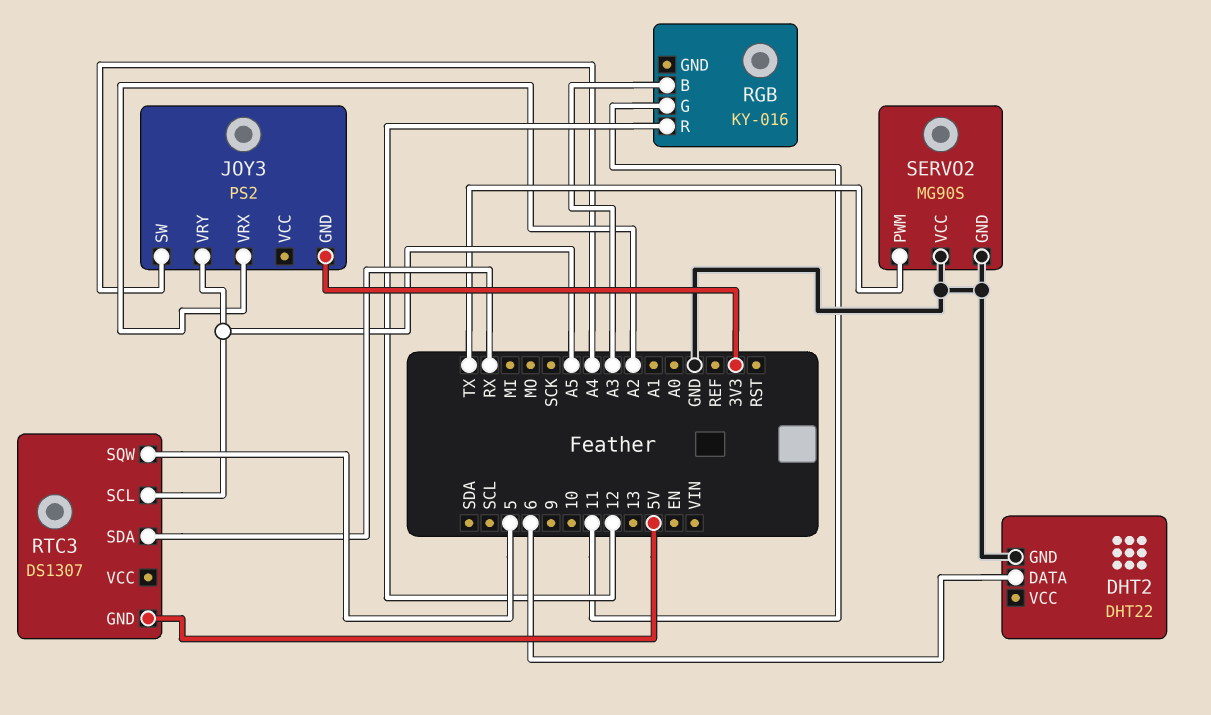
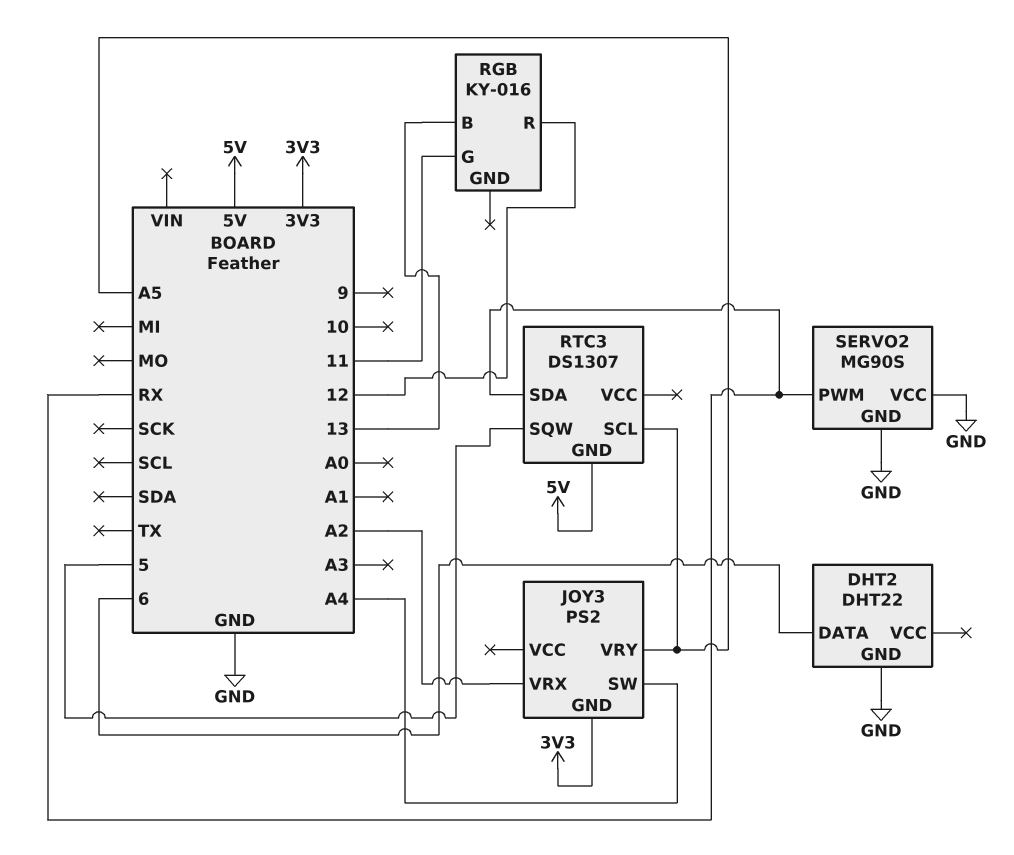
RGB pin B: A3 -> 13
SERVO2 pin PWM: TX -> RX

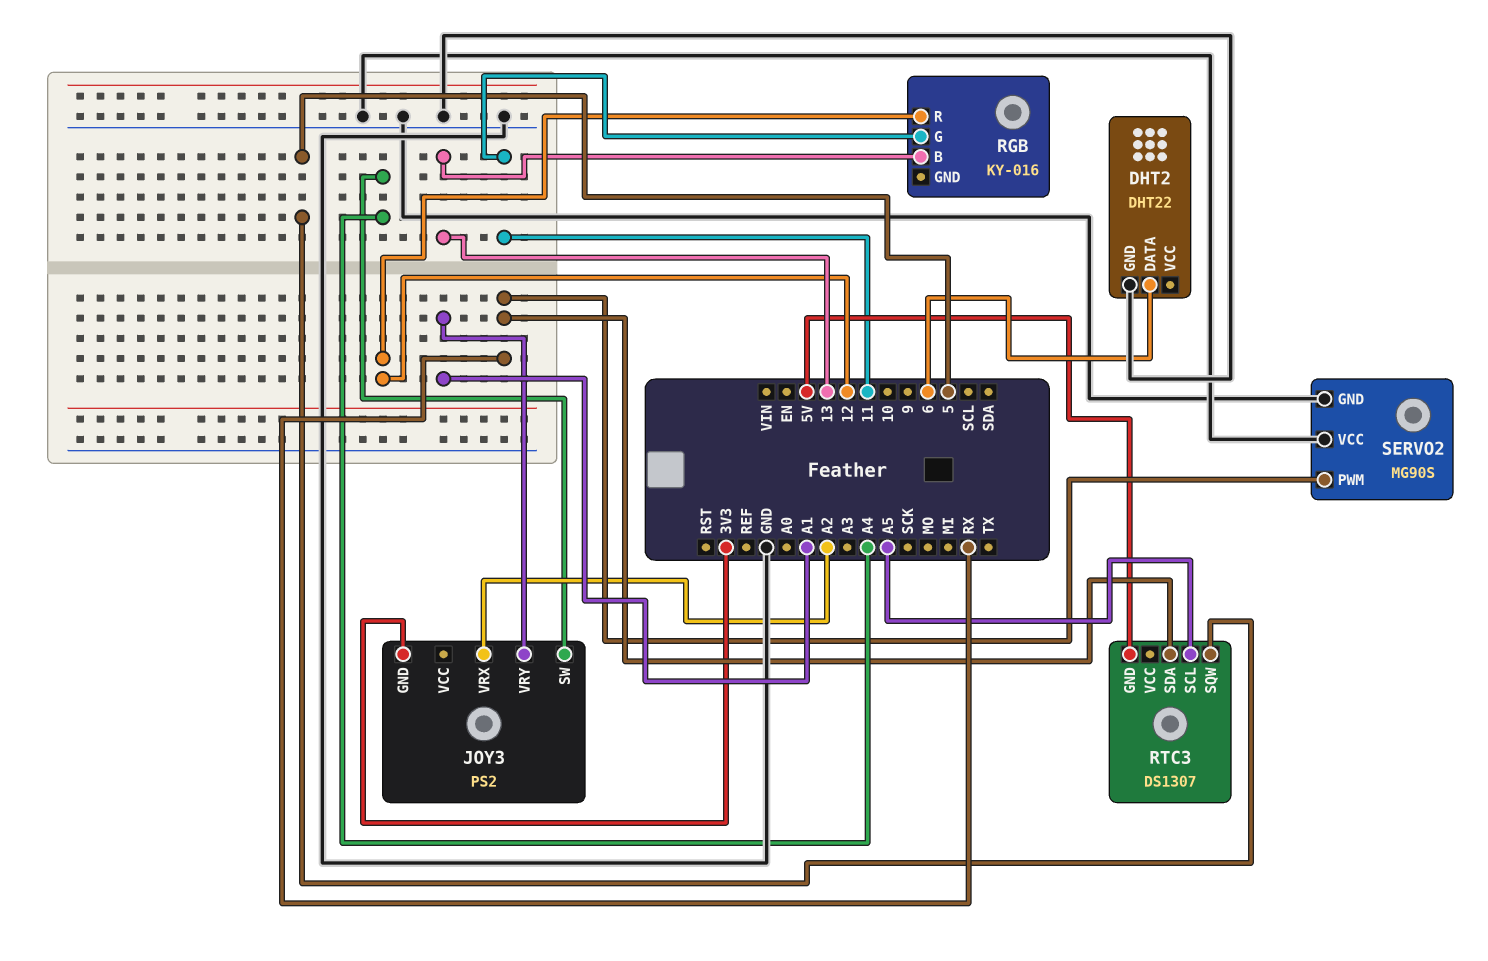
JOY3 pin VRY: A5 -> A1

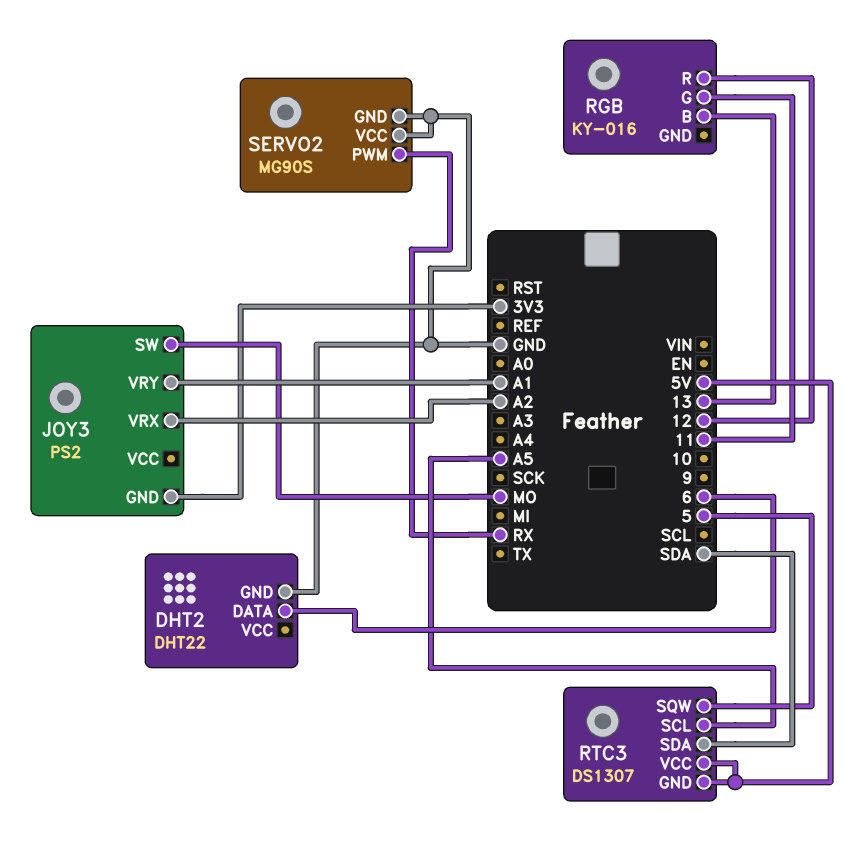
JOY3 pin SW: A4 -> MO
RTC3 pin SDA: RX -> SDA
RTC3 pin VCC: none -> 5V

